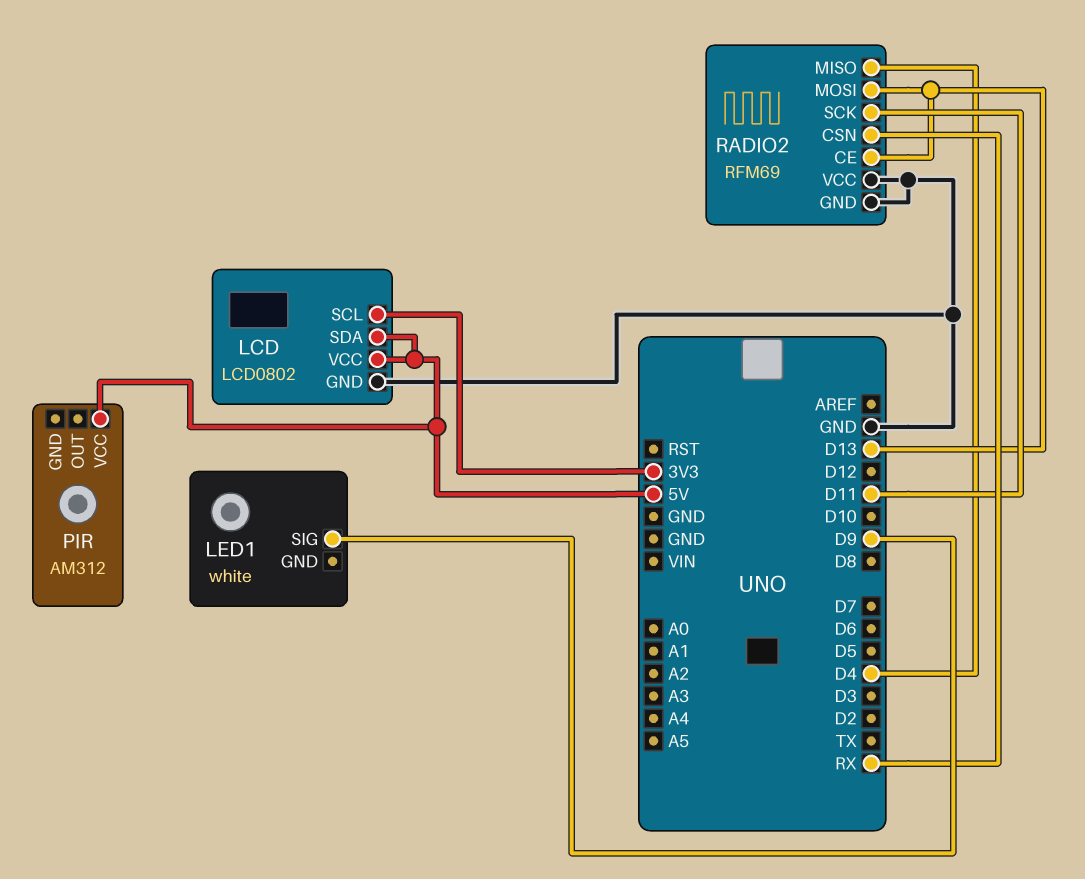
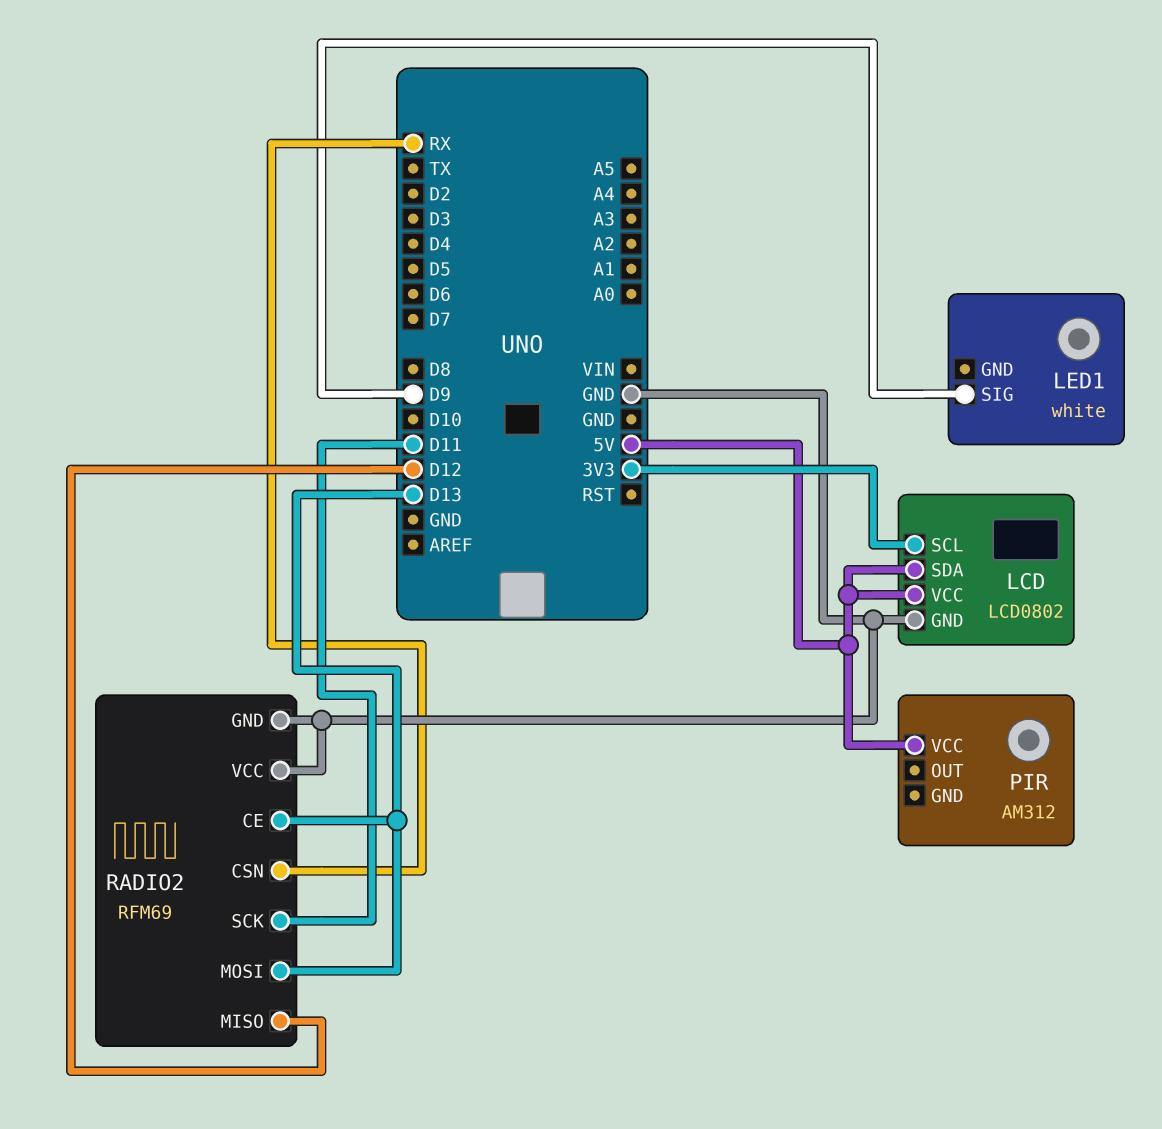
RADIO2 pin MISO: D4 -> D12

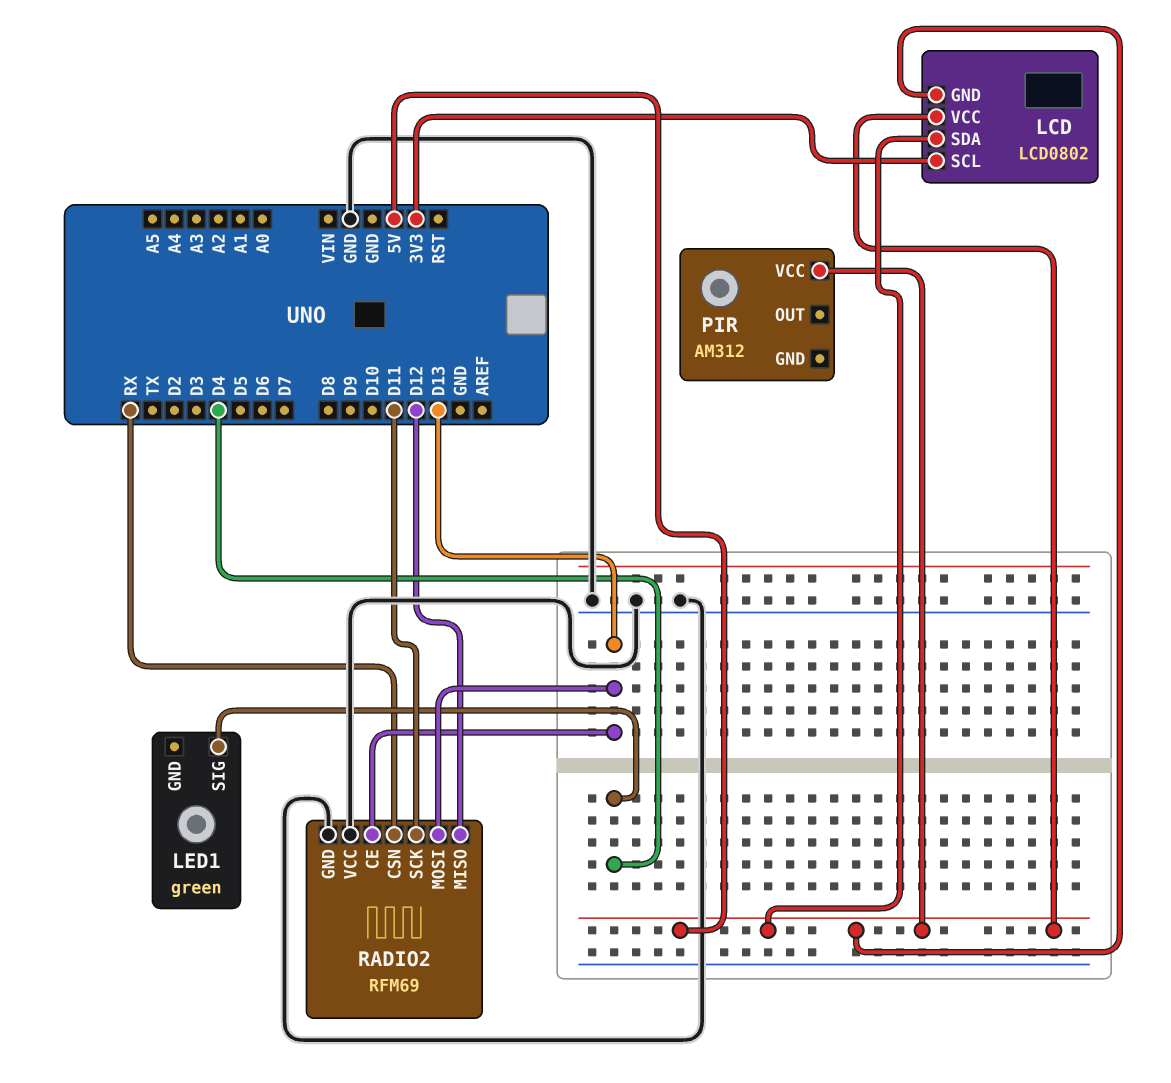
LCD pin GND: GND -> 5V
LED1: white -> green
LED1 pin SIG: D9 -> D4

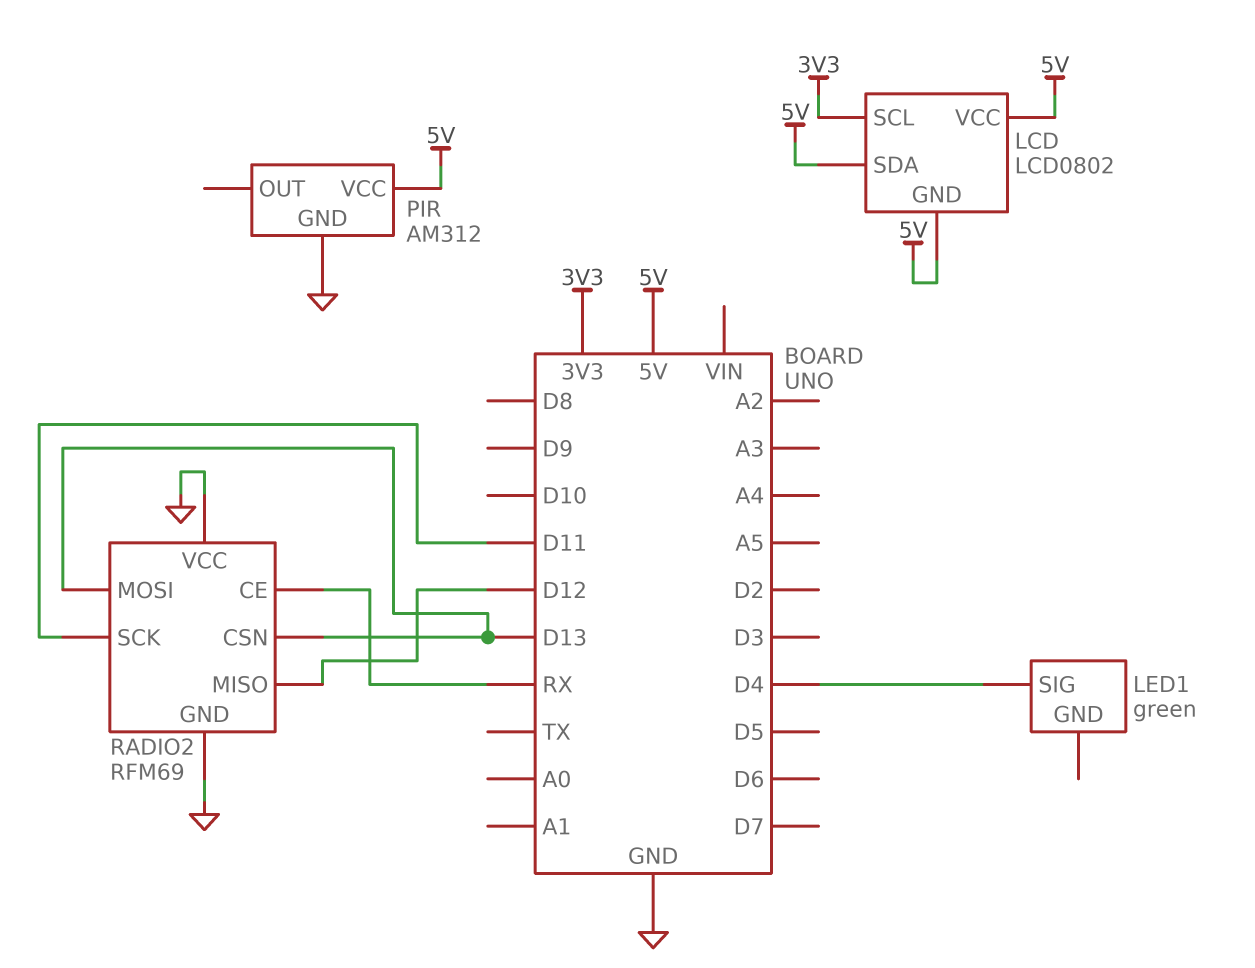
PIR pin GND: none -> GND
RADIO2 pin CE: D13 -> RX
RADIO2 pin CSN: RX -> D13

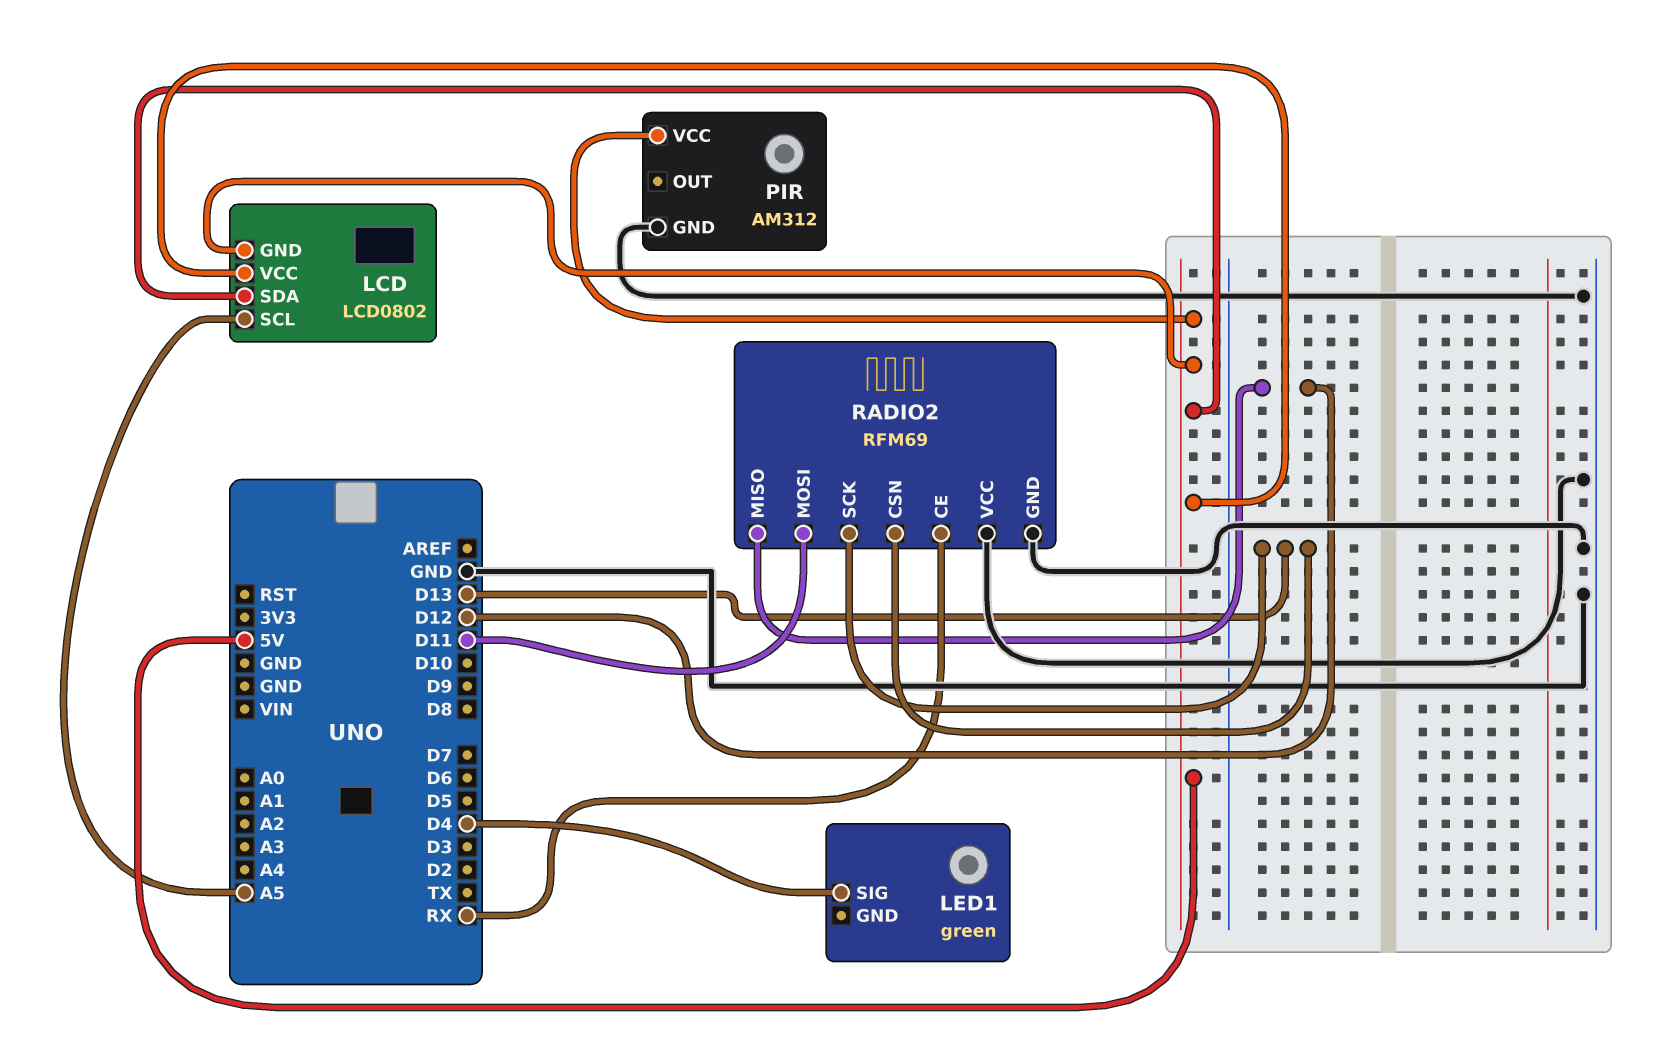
LCD pin SCL: 3V3 -> A5
RADIO2 pin MOSI: D13 -> D11
RADIO2 pin SCK: D11 -> D13

